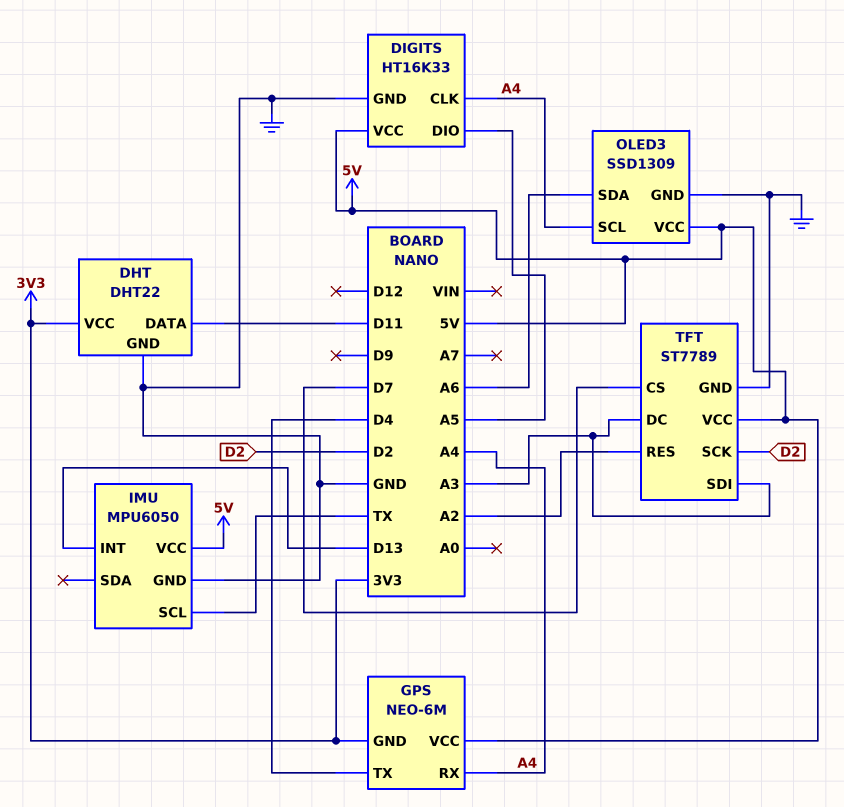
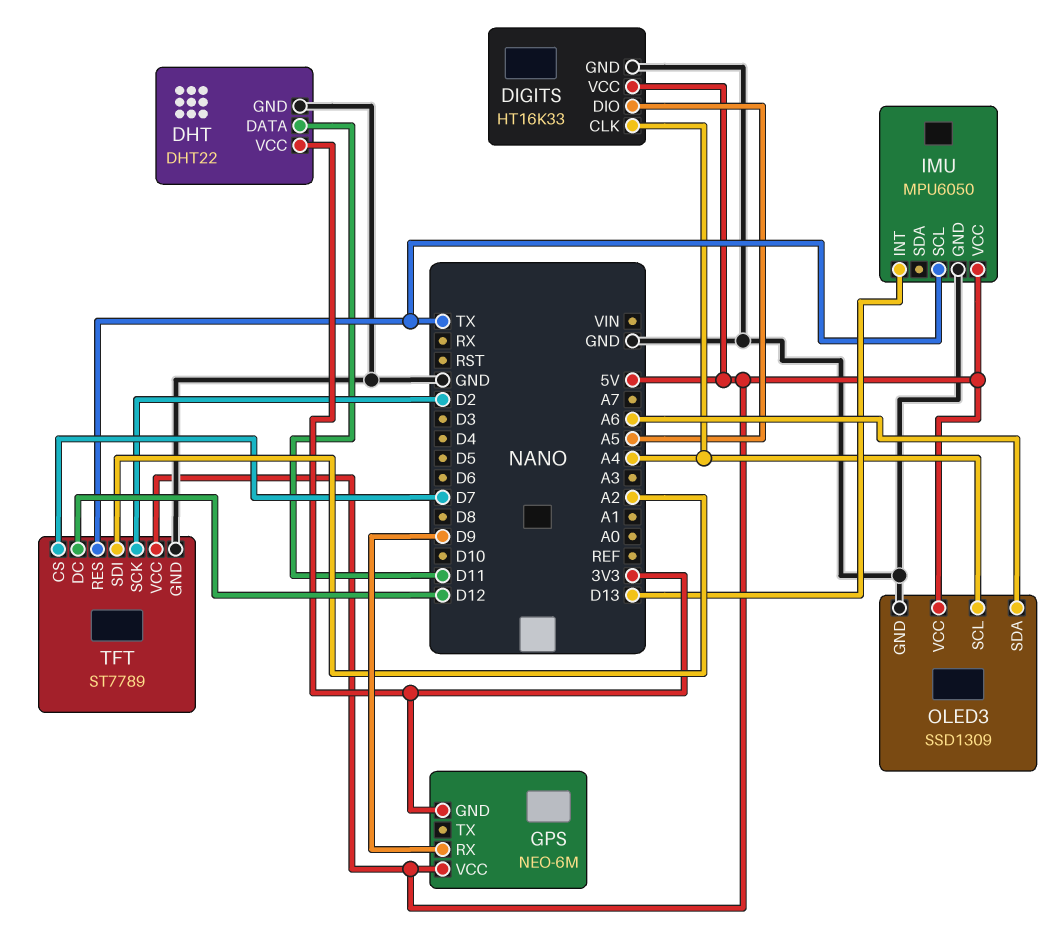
GPS pin RX: A4 -> D9
GPS pin TX: D4 -> none
TFT pin DC: A3 -> D12
TFT pin RES: A2 -> TX
TFT pin SDI: A3 -> A2

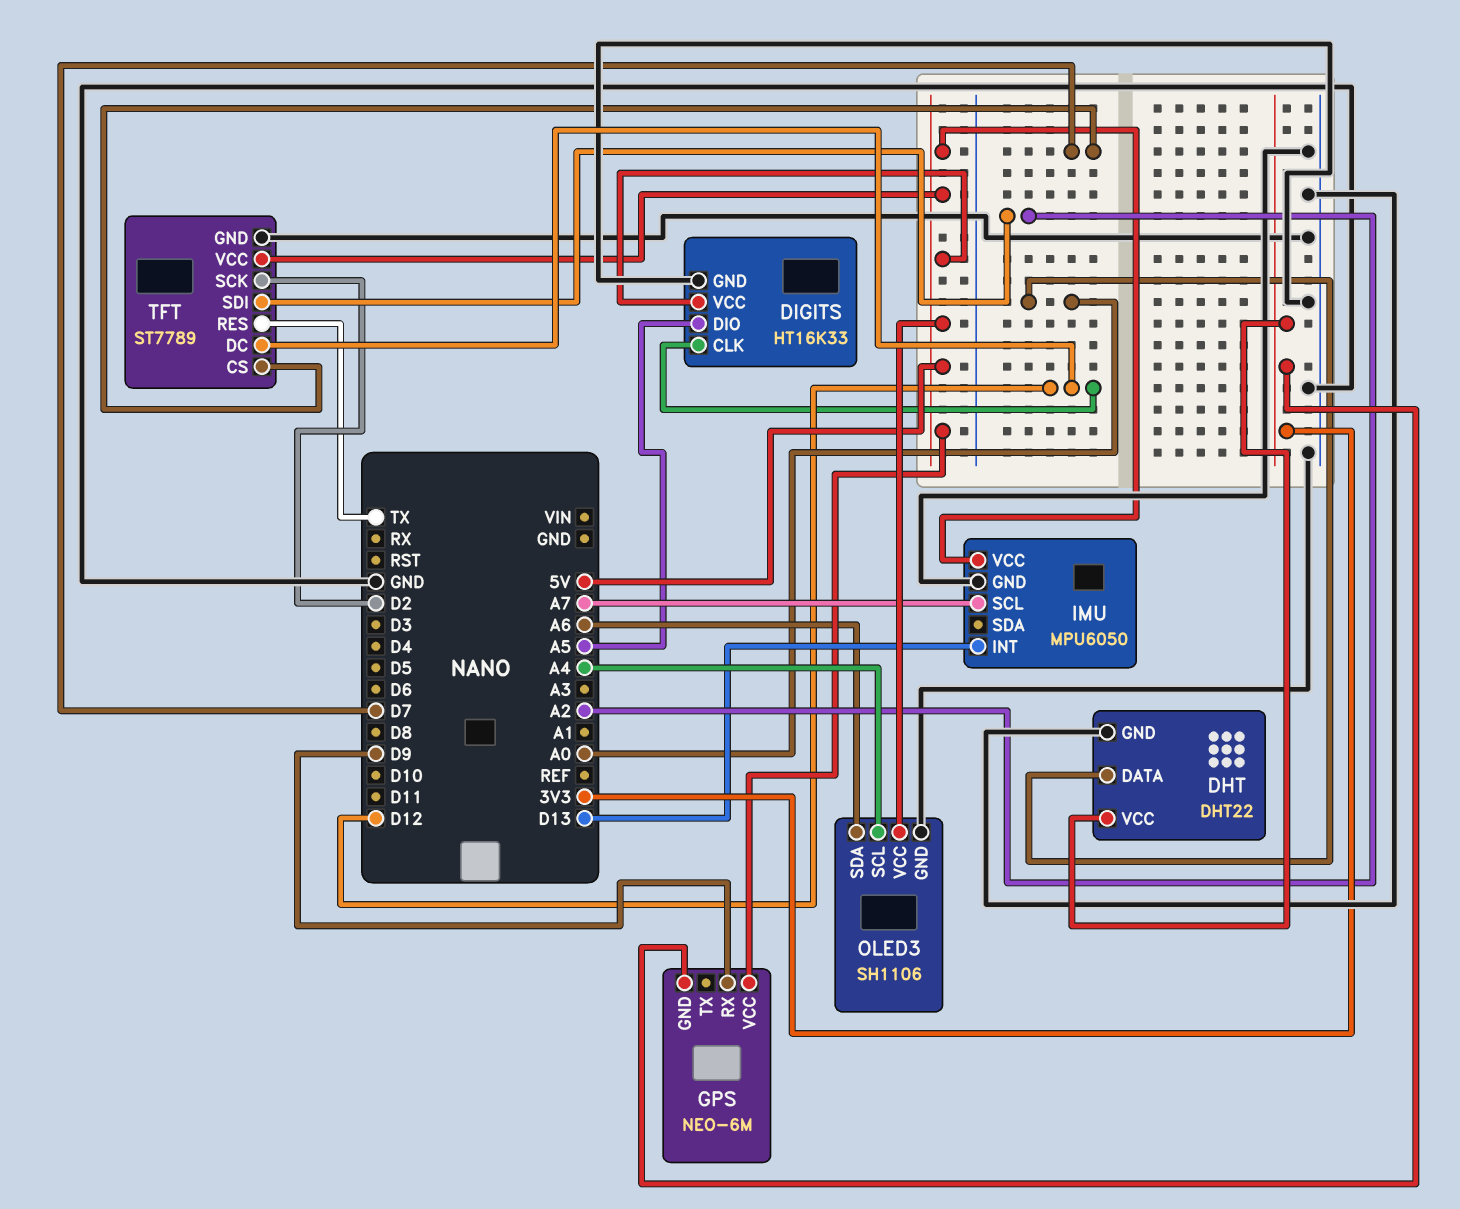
DHT pin DATA: D11 -> A0
DIGITS pin CLK: A4 -> D12
IMU pin SCL: TX -> A7
OLED3: SSD1309 -> SH1106

